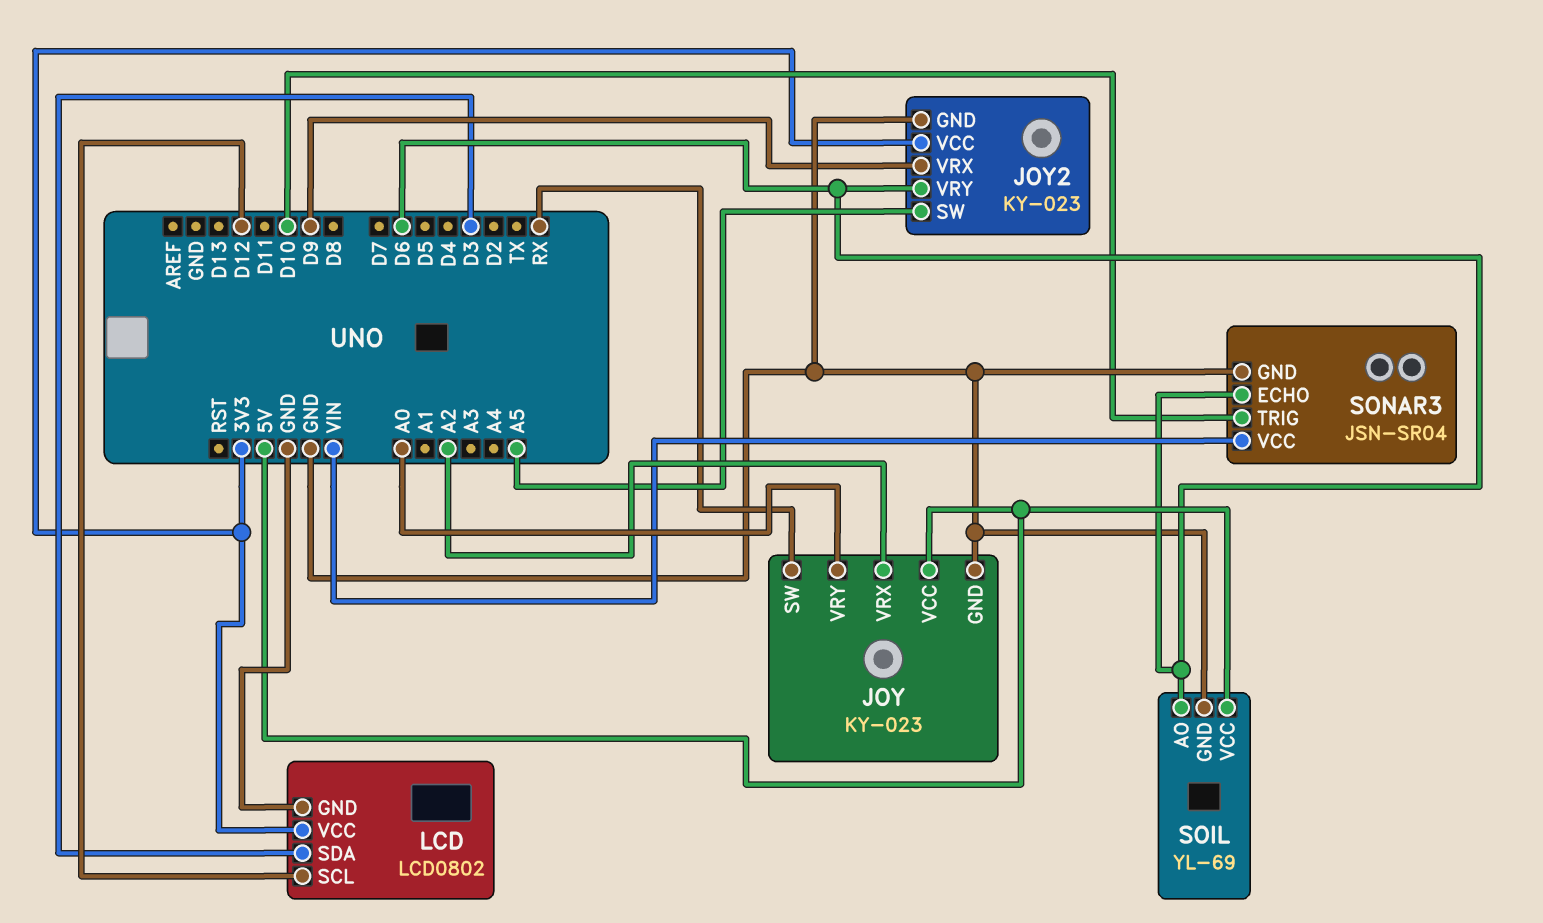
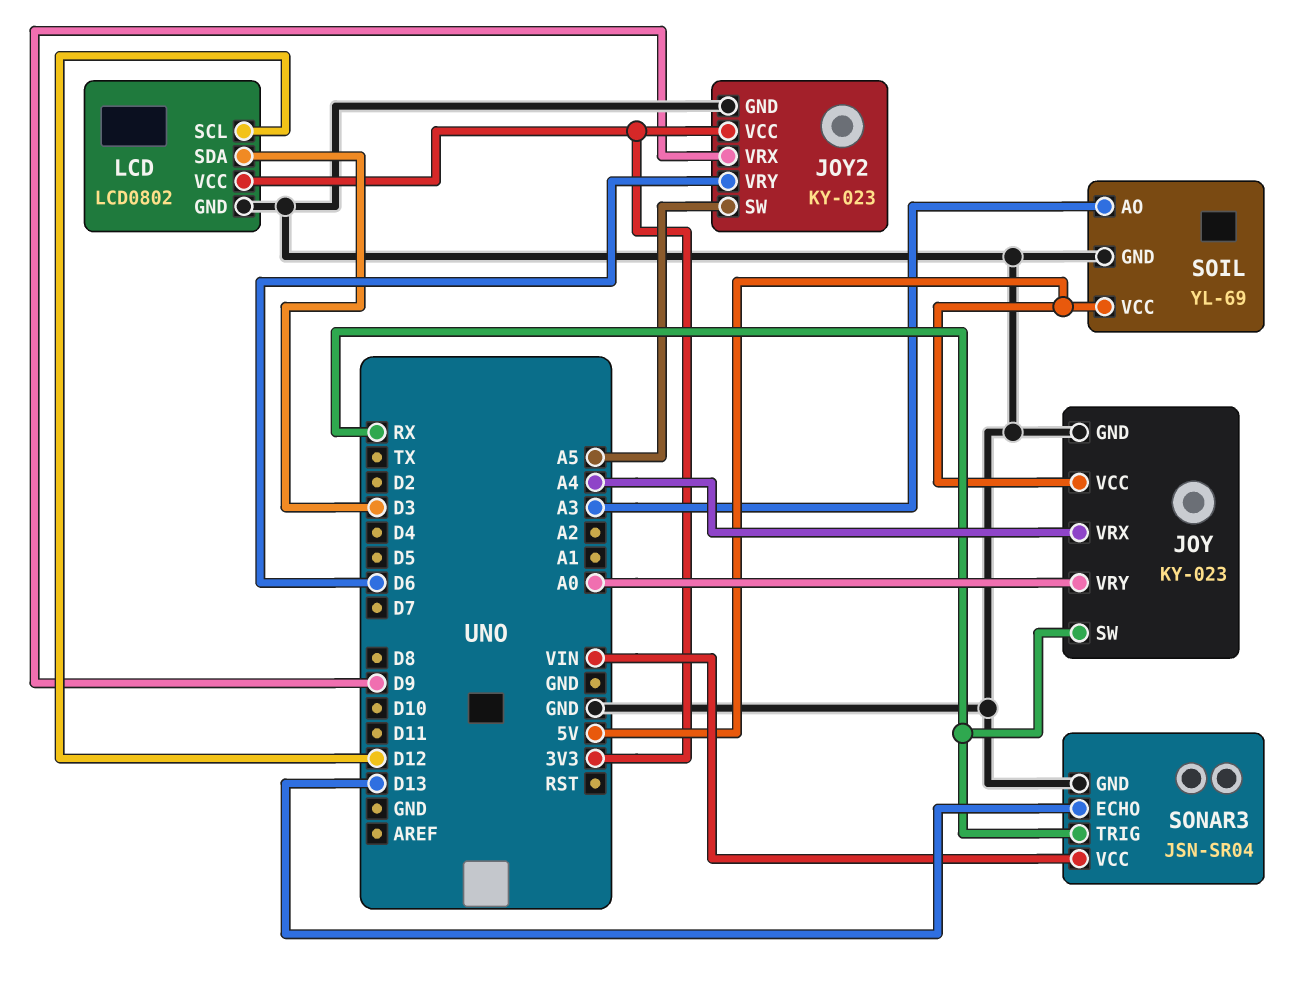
JOY pin VRX: A2 -> A4
SOIL pin AO: D6 -> A3
SONAR3 pin ECHO: D6 -> D13
SONAR3 pin TRIG: D10 -> RX

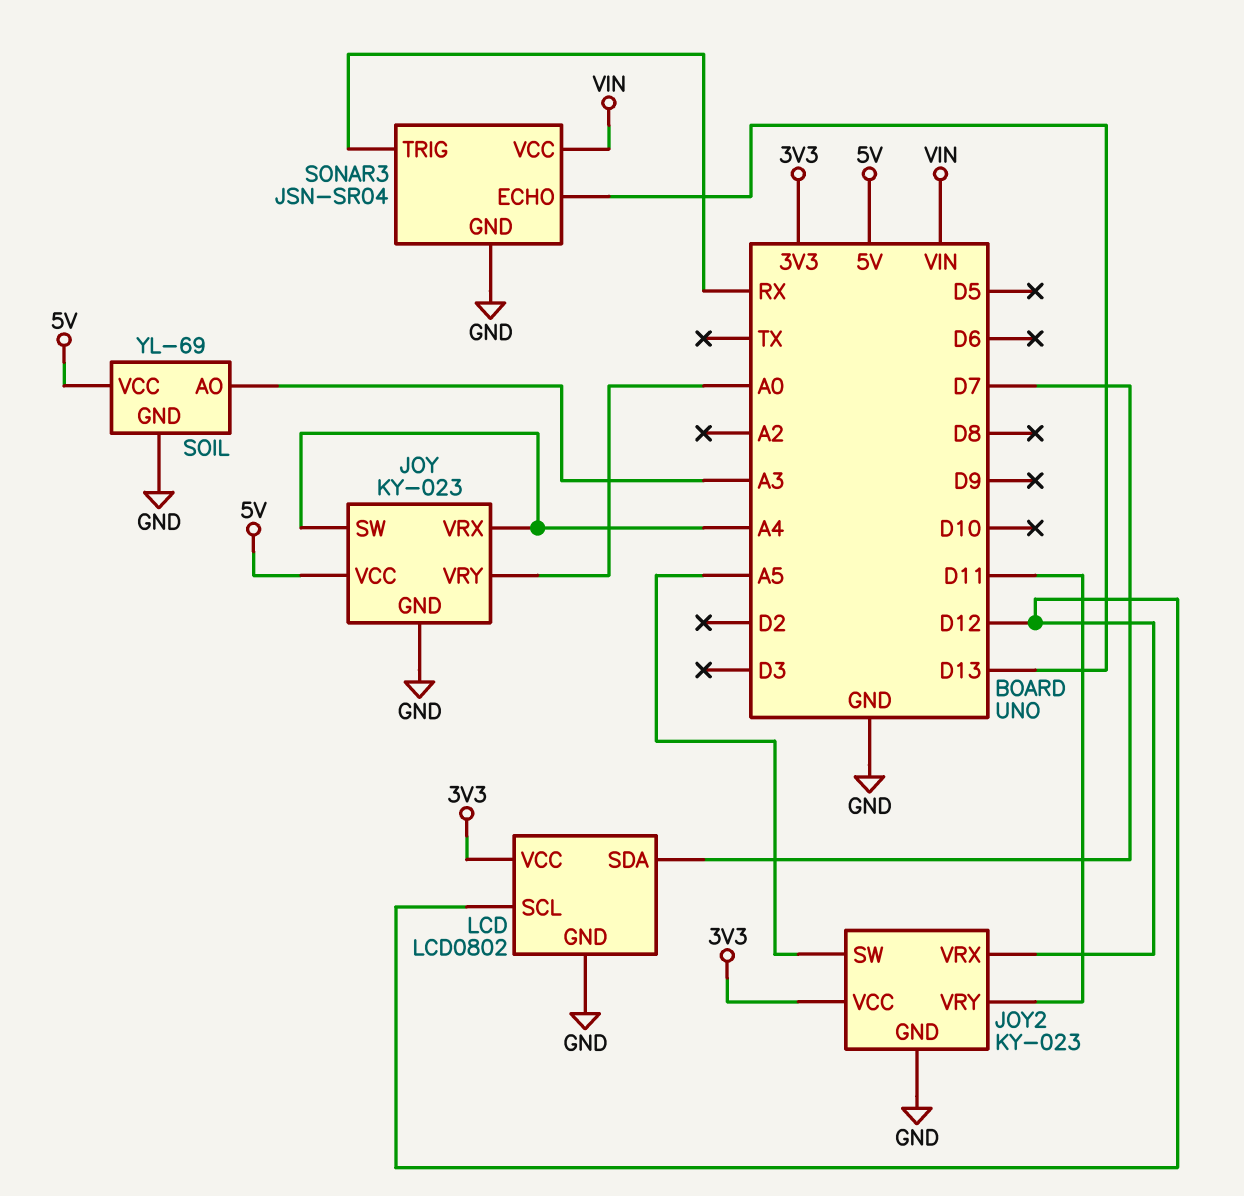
JOY pin SW: RX -> A4
JOY2 pin VRX: D9 -> D12
JOY2 pin VRY: D6 -> D11
LCD pin SDA: D3 -> D7

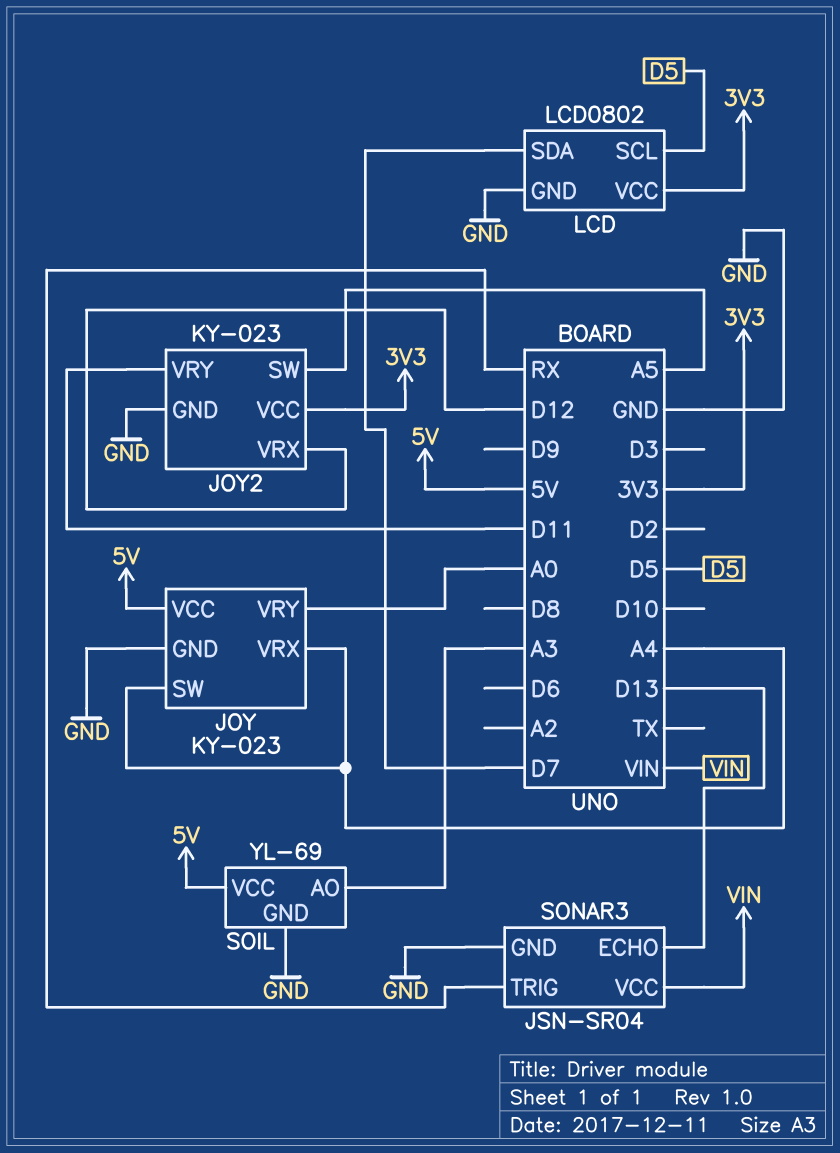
LCD pin SCL: D12 -> D5

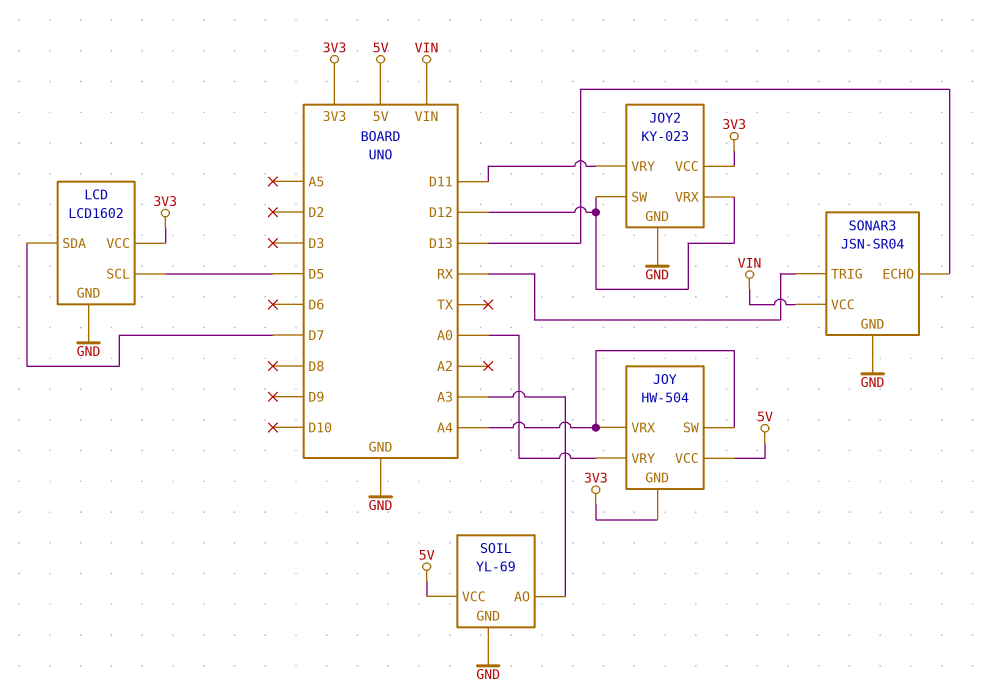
JOY: KY-023 -> HW-504
JOY pin GND: GND -> 3V3
JOY2 pin SW: A5 -> D12
LCD: LCD0802 -> LCD1602

